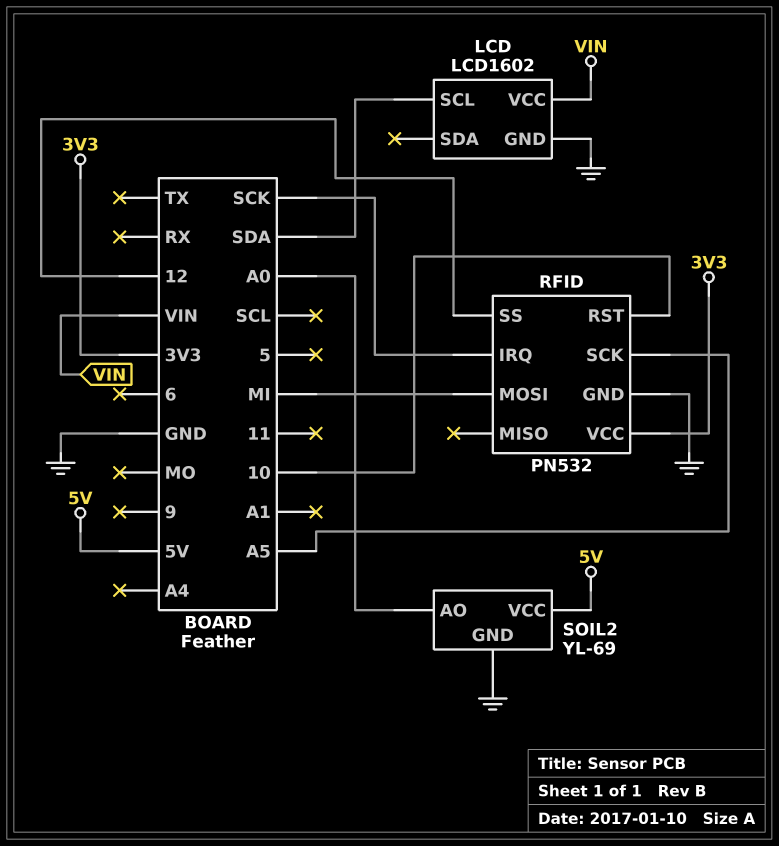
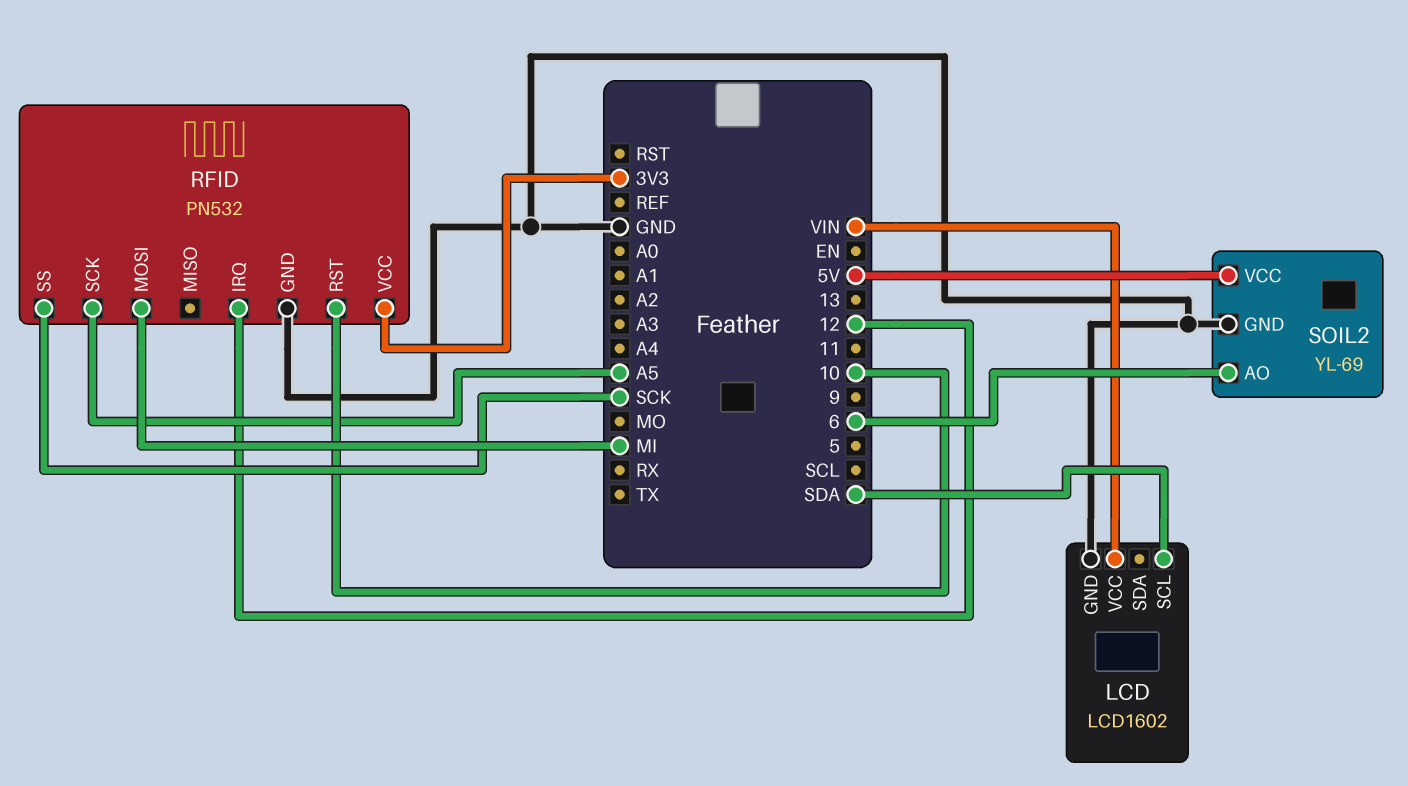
RFID pin IRQ: SCK -> 12
RFID pin SS: 12 -> SCK
SOIL2 pin AO: A0 -> 6

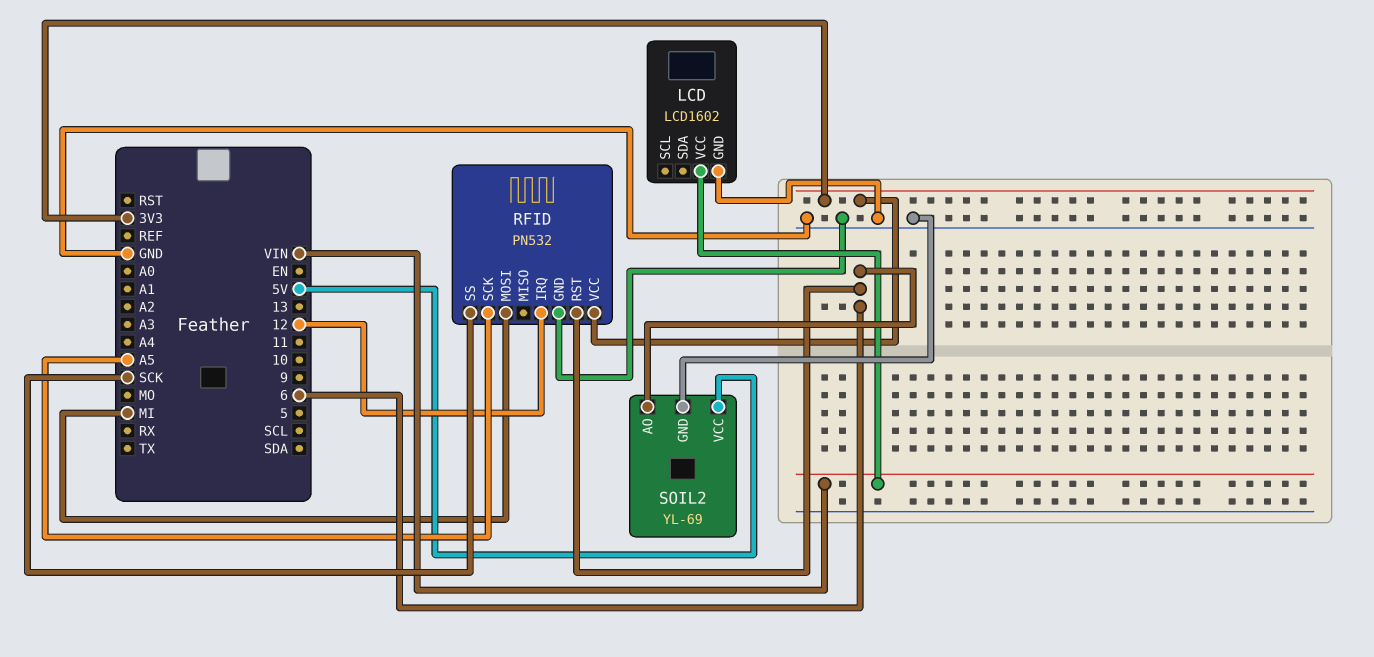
LCD pin SCL: SDA -> none
RFID pin RST: 10 -> 6

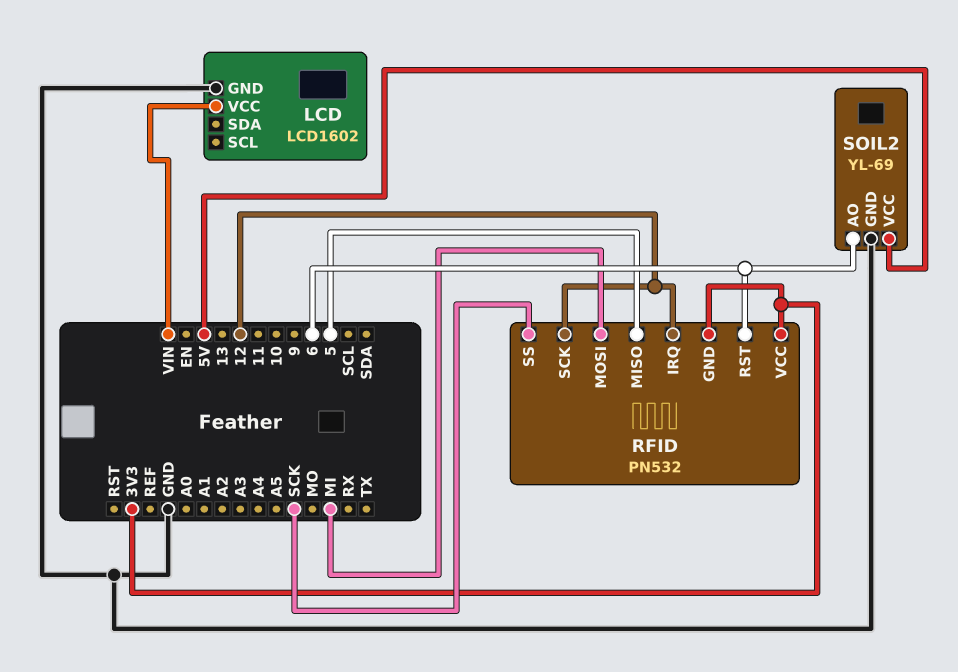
RFID pin GND: GND -> 3V3
RFID pin MISO: none -> 5
RFID pin SCK: A5 -> 12

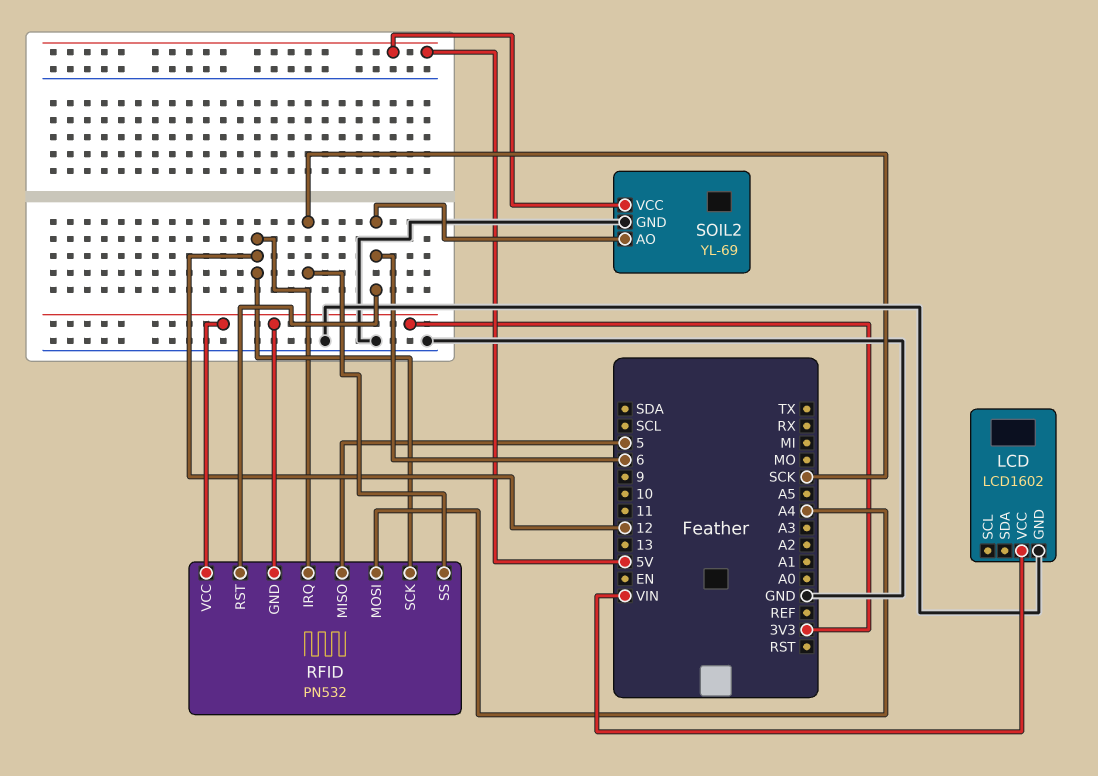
RFID pin MOSI: MI -> A4

